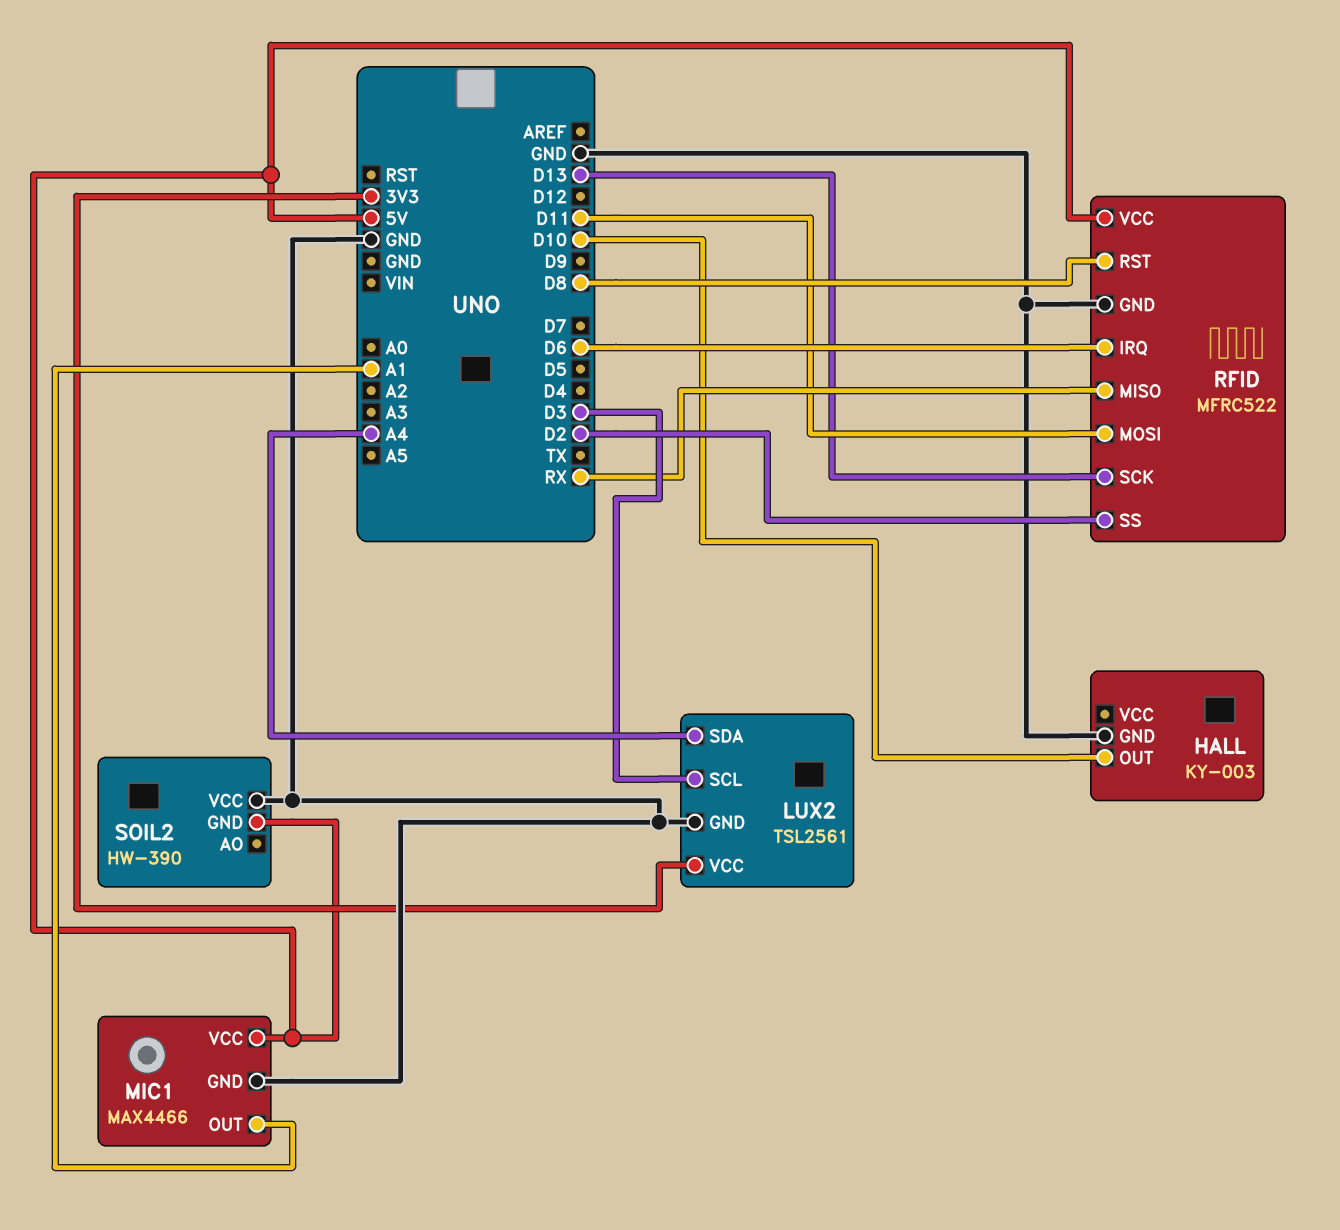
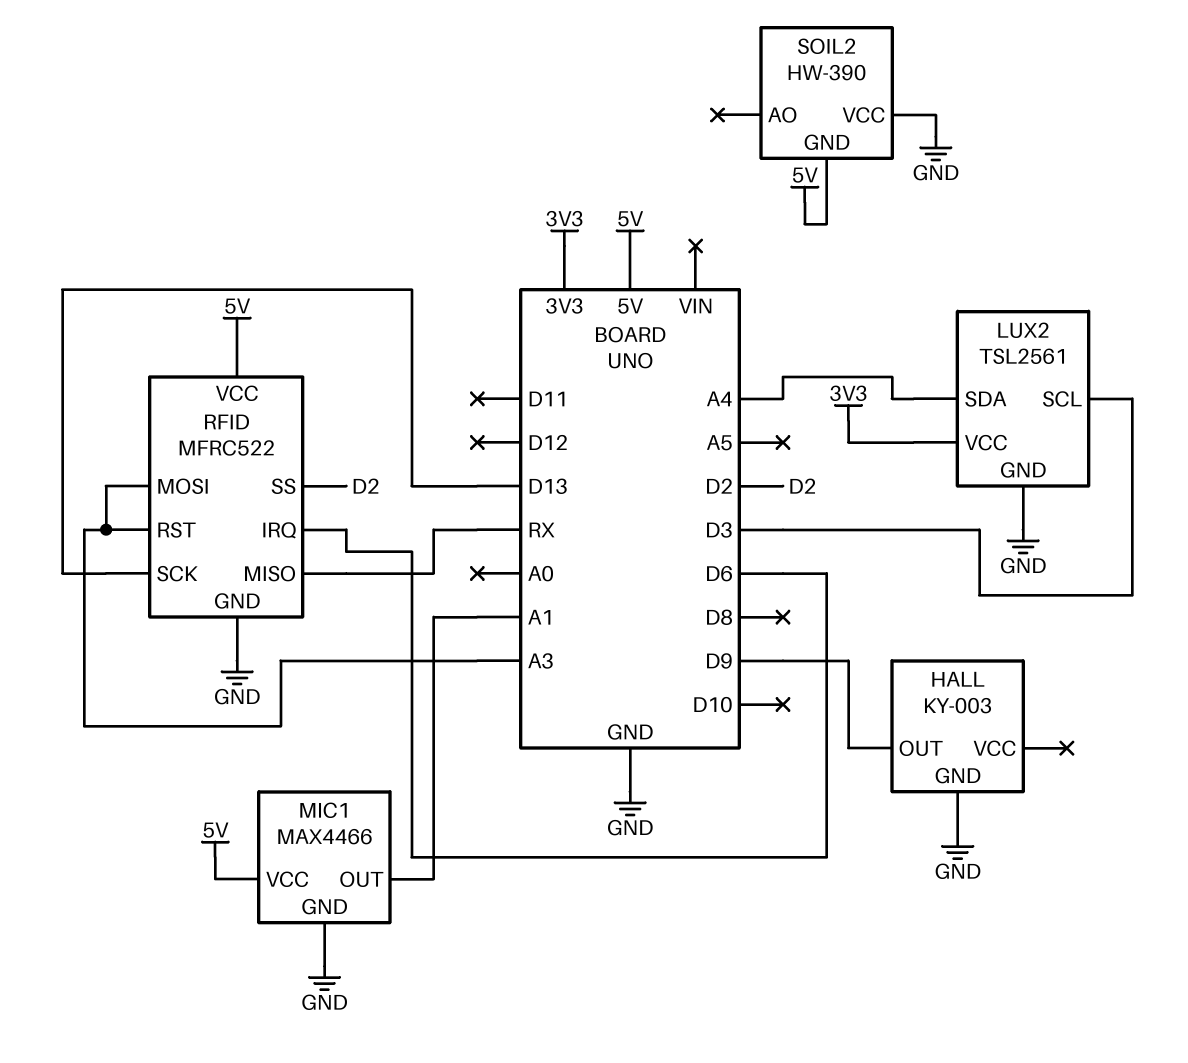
HALL pin OUT: D10 -> D9
RFID pin MOSI: D11 -> A3
RFID pin RST: D8 -> A3

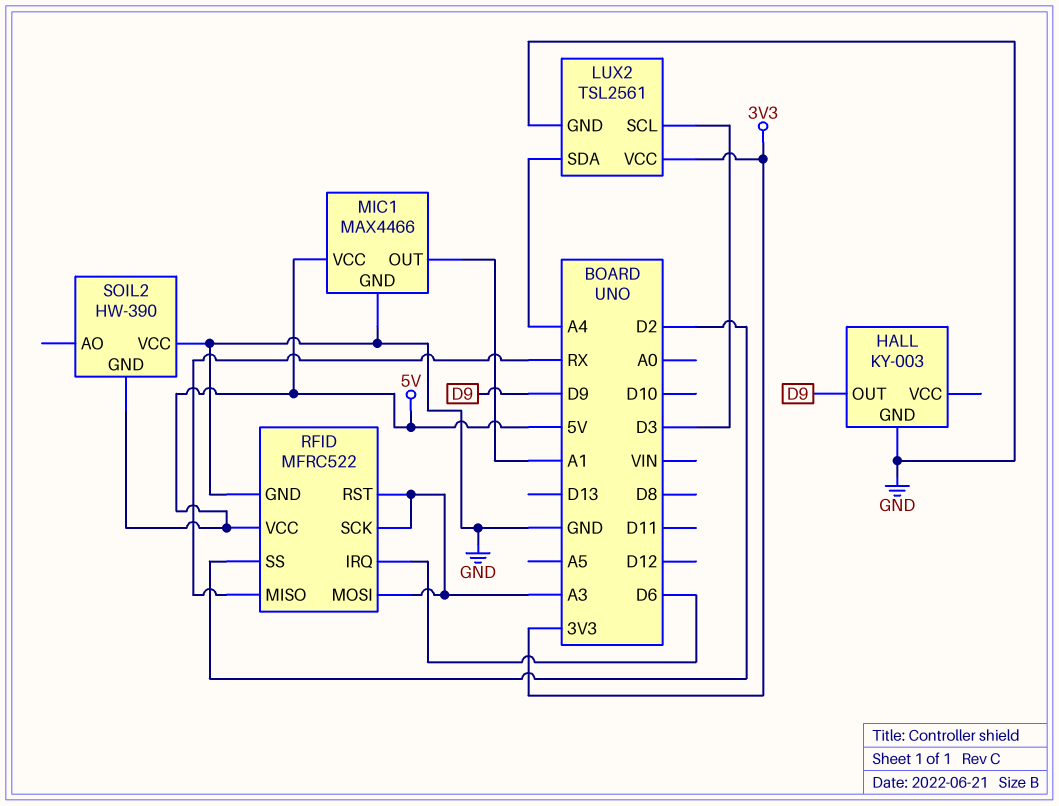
RFID pin SCK: D13 -> A3

